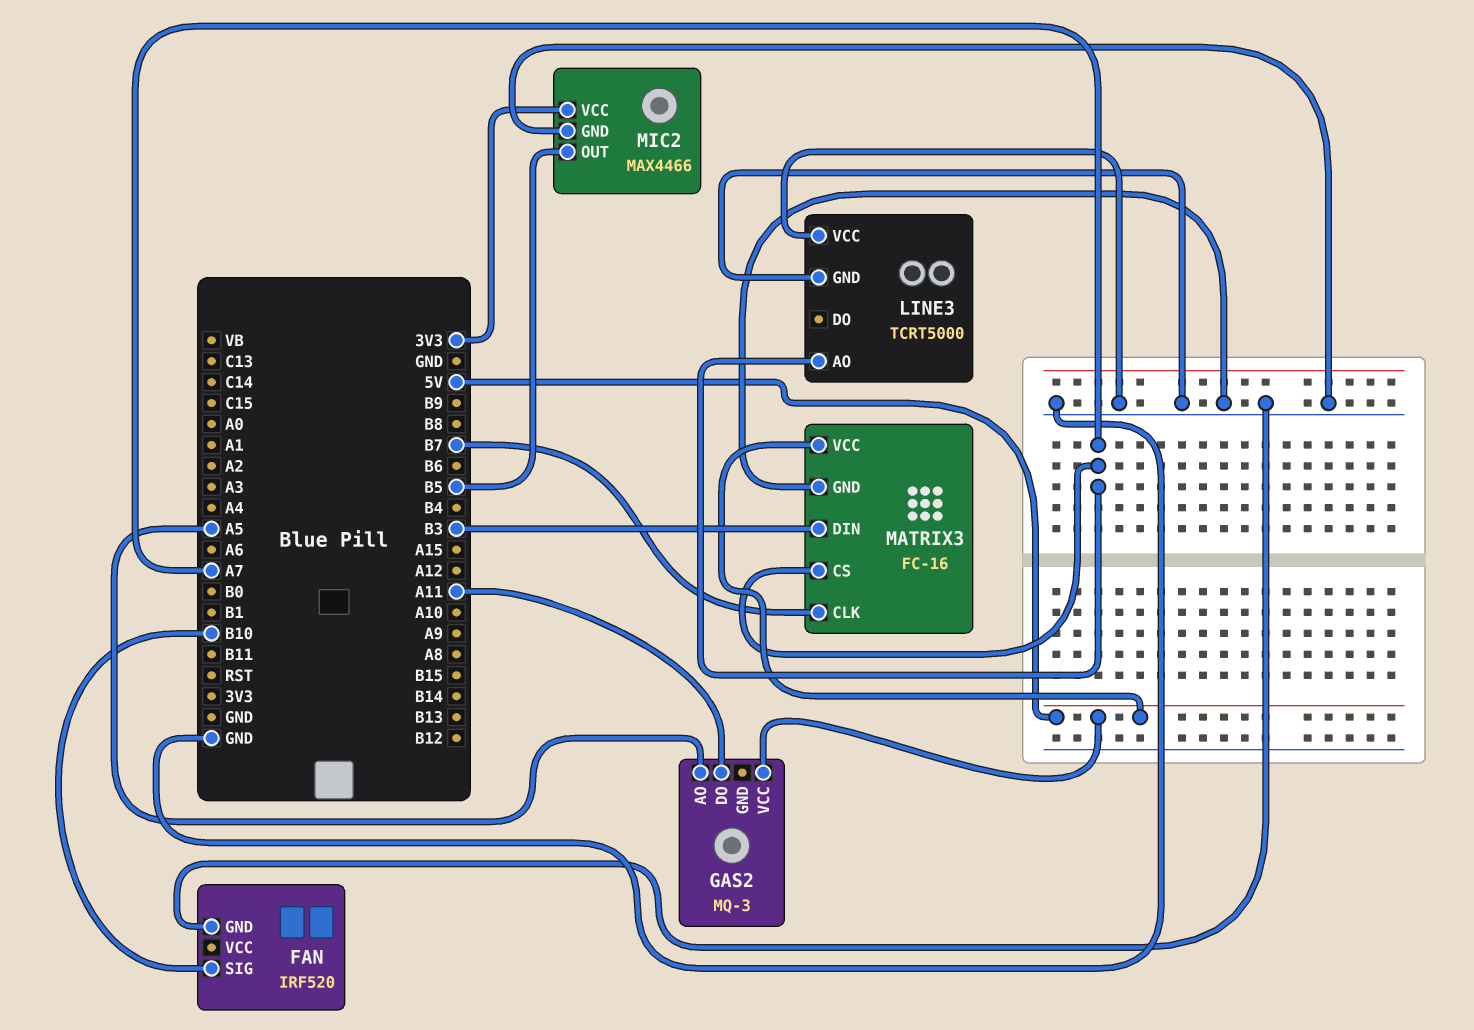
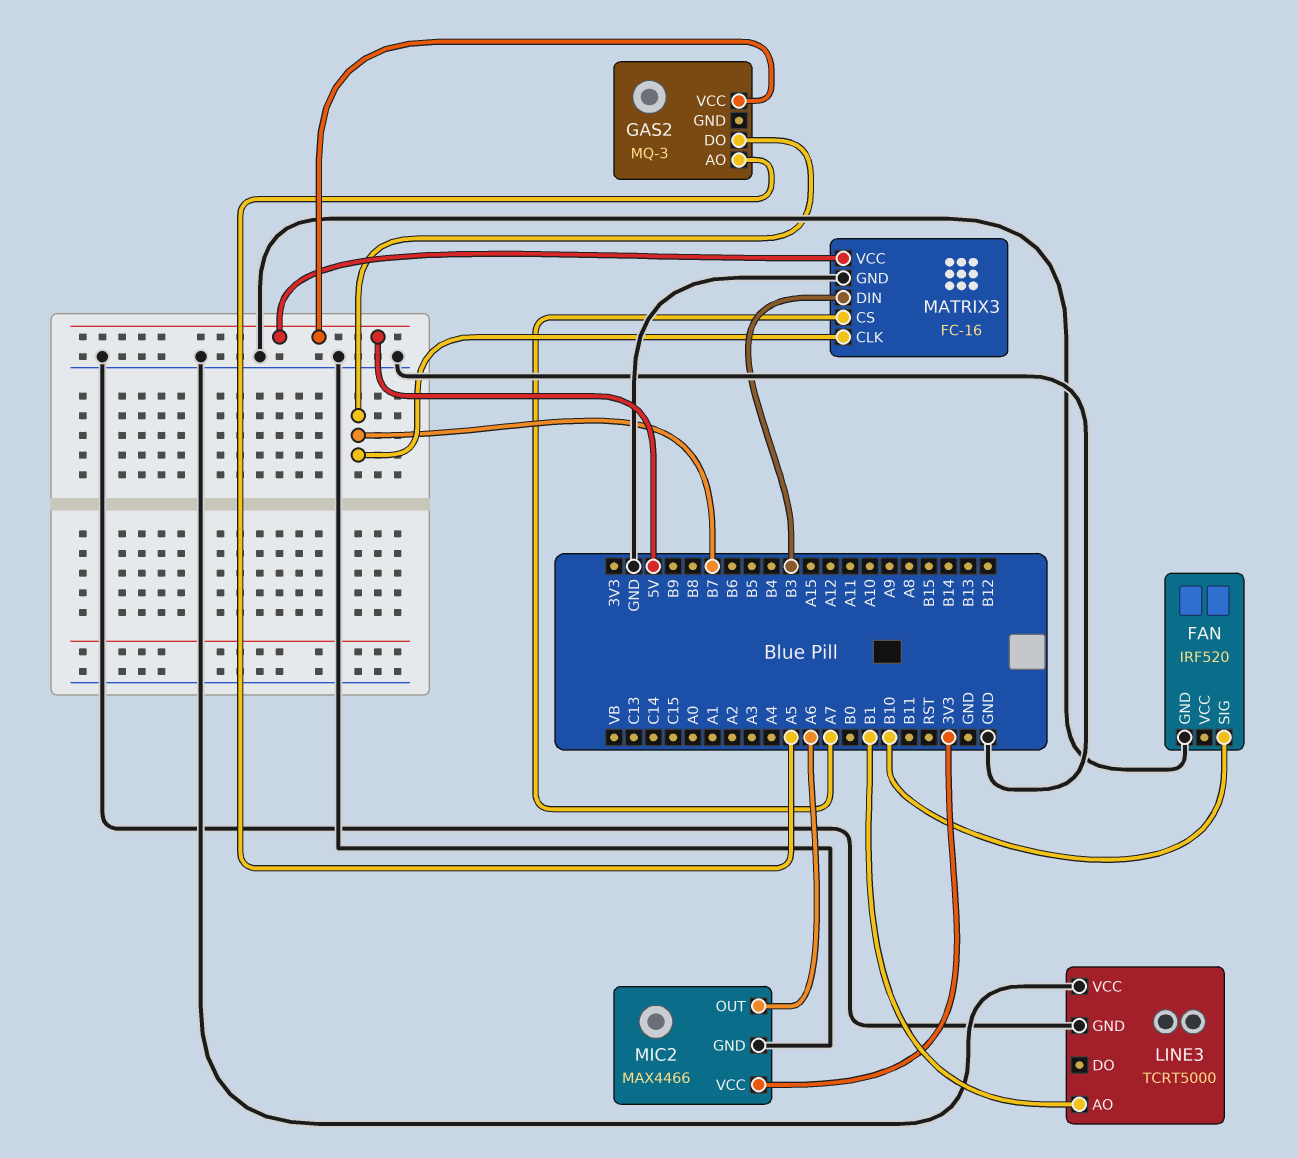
GAS2 pin DO: A11 -> B7
LINE3 pin AO: A7 -> B1
MIC2 pin OUT: B5 -> A6

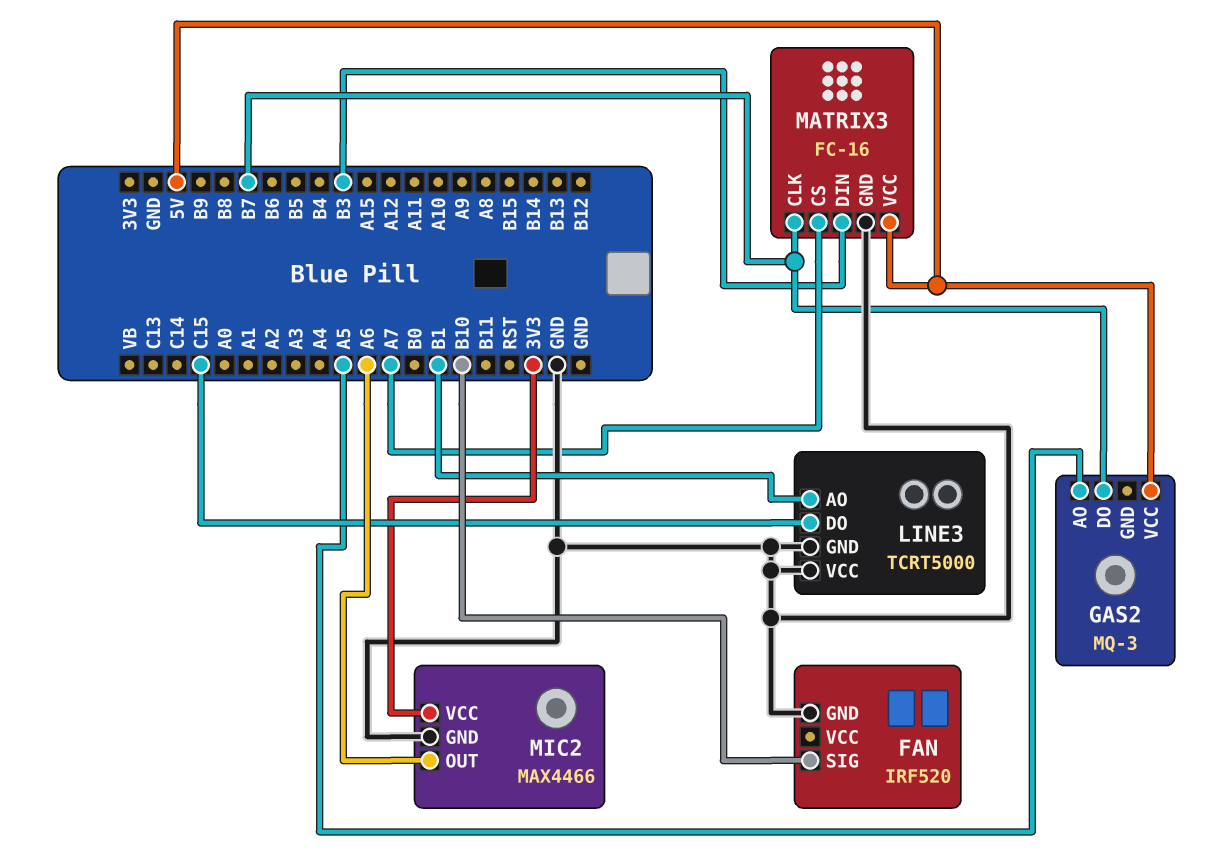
LINE3 pin DO: none -> C15

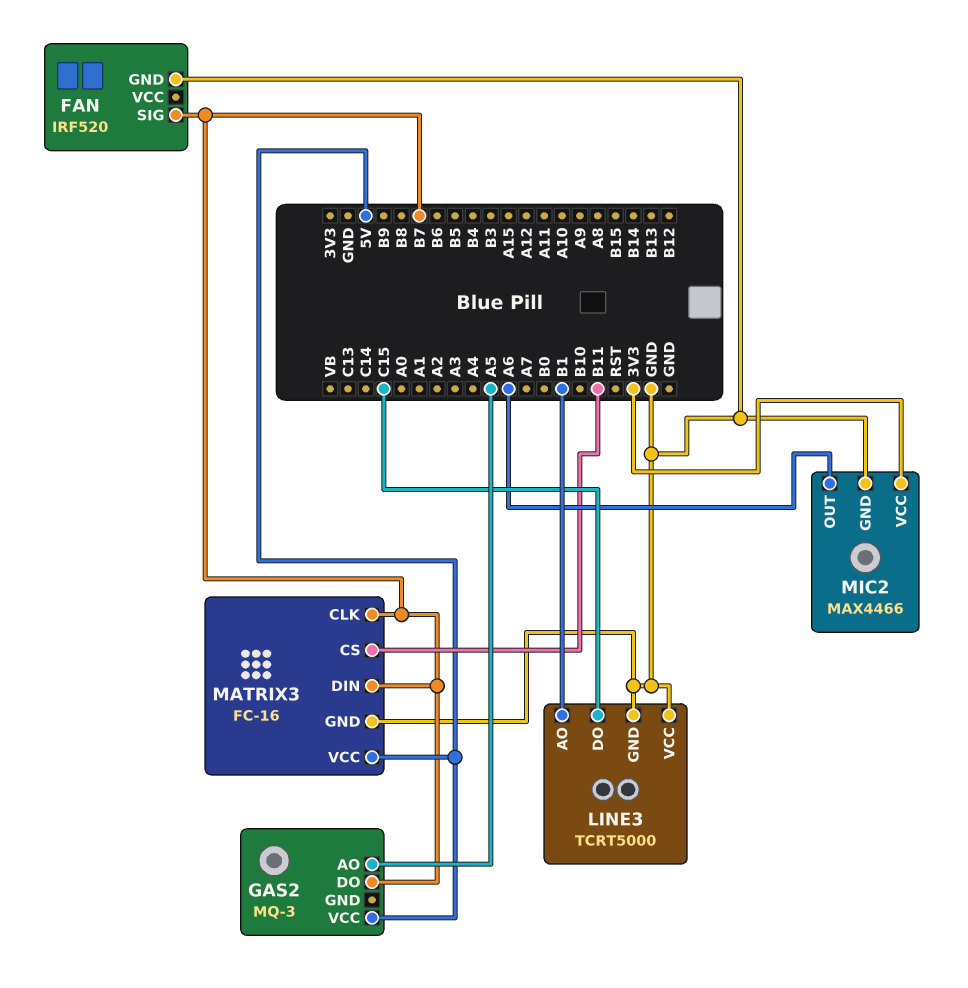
FAN pin SIG: B10 -> B7
MATRIX3 pin CS: A7 -> B11
MATRIX3 pin DIN: B3 -> B7

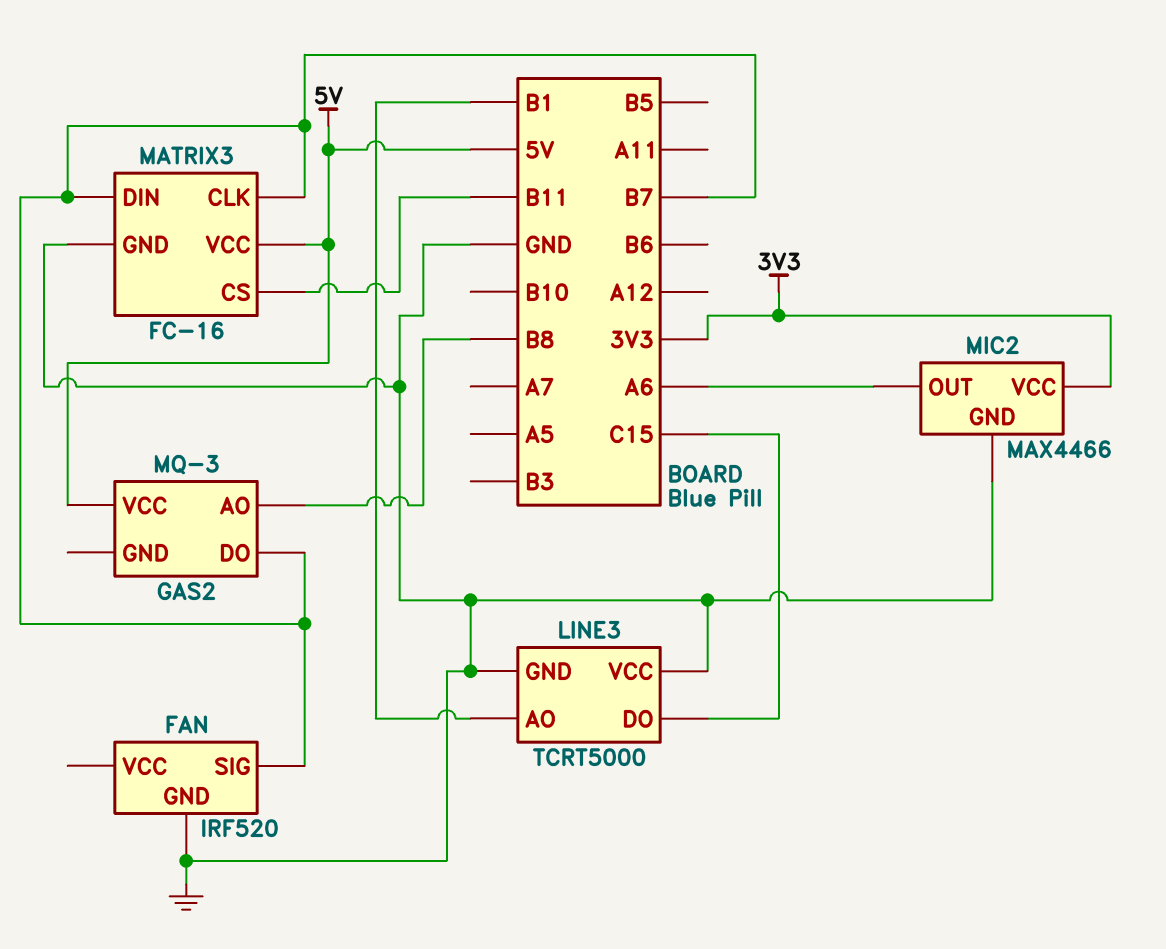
GAS2 pin AO: A5 -> B8

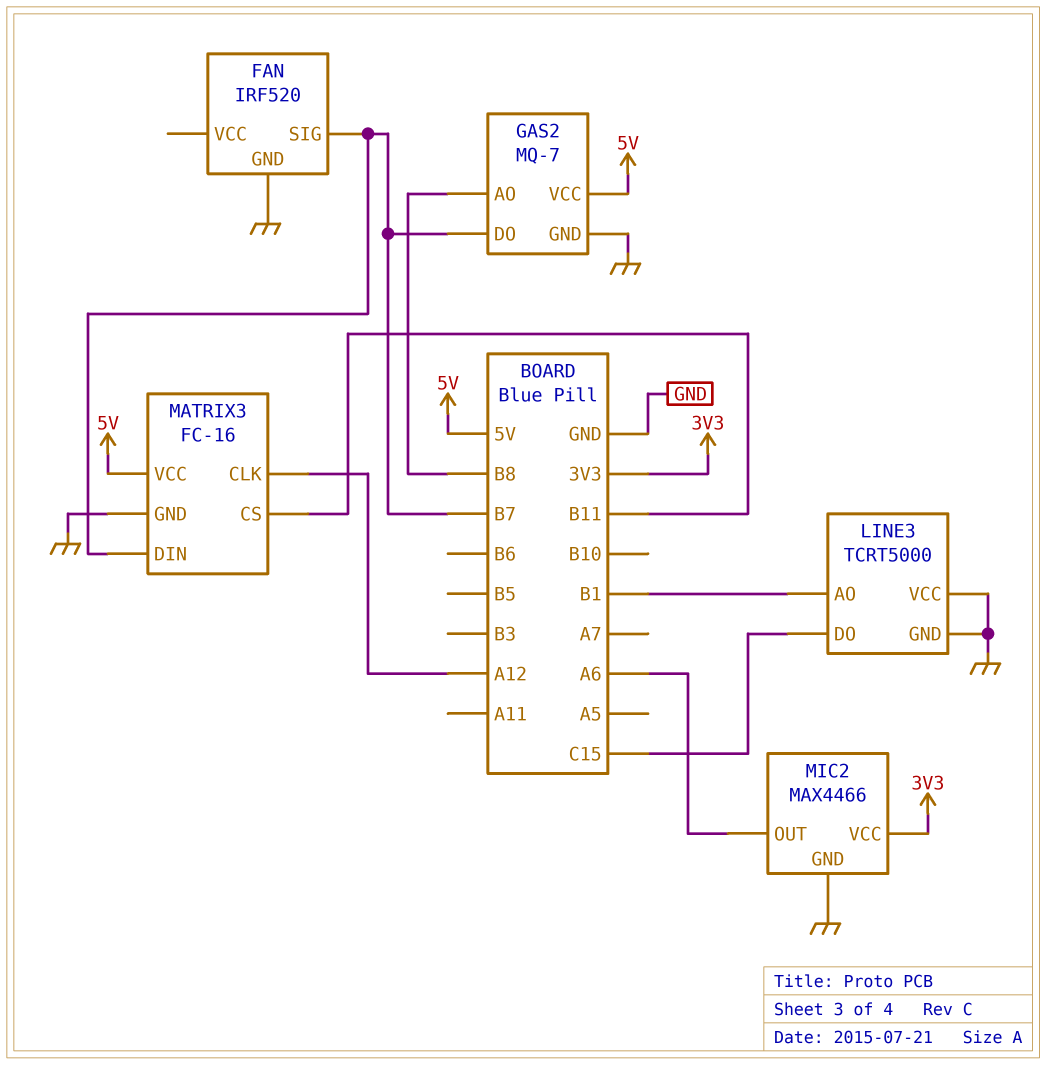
GAS2: MQ-3 -> MQ-7
GAS2 pin GND: none -> GND
MATRIX3 pin CLK: B7 -> A12

